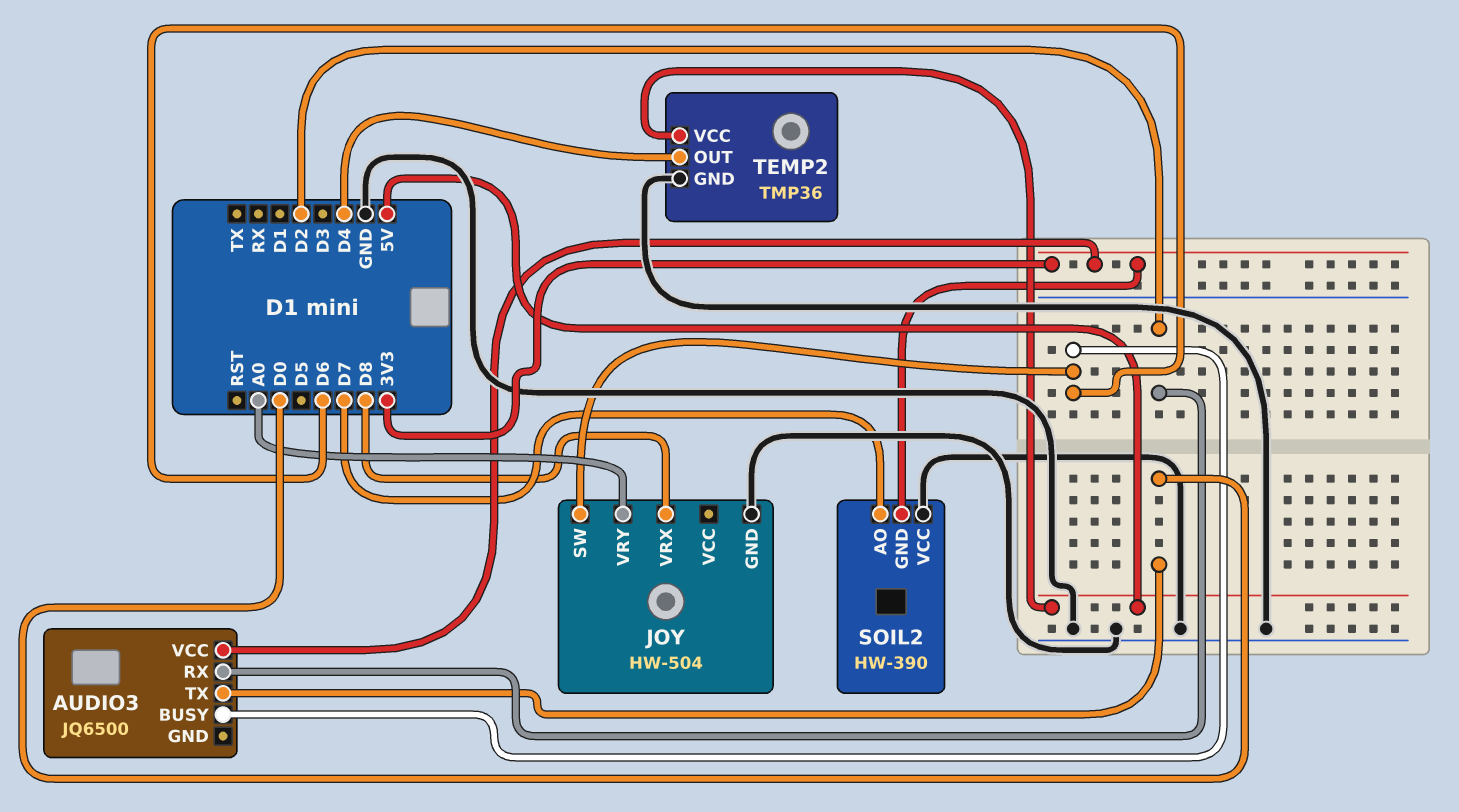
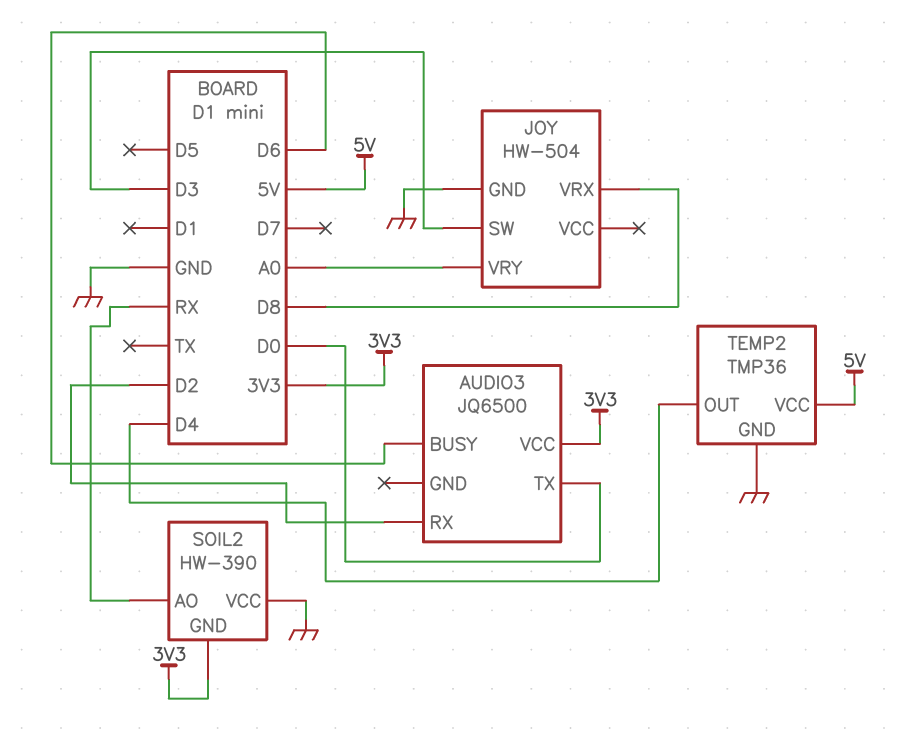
JOY pin SW: D6 -> D3
SOIL2 pin AO: D7 -> RX

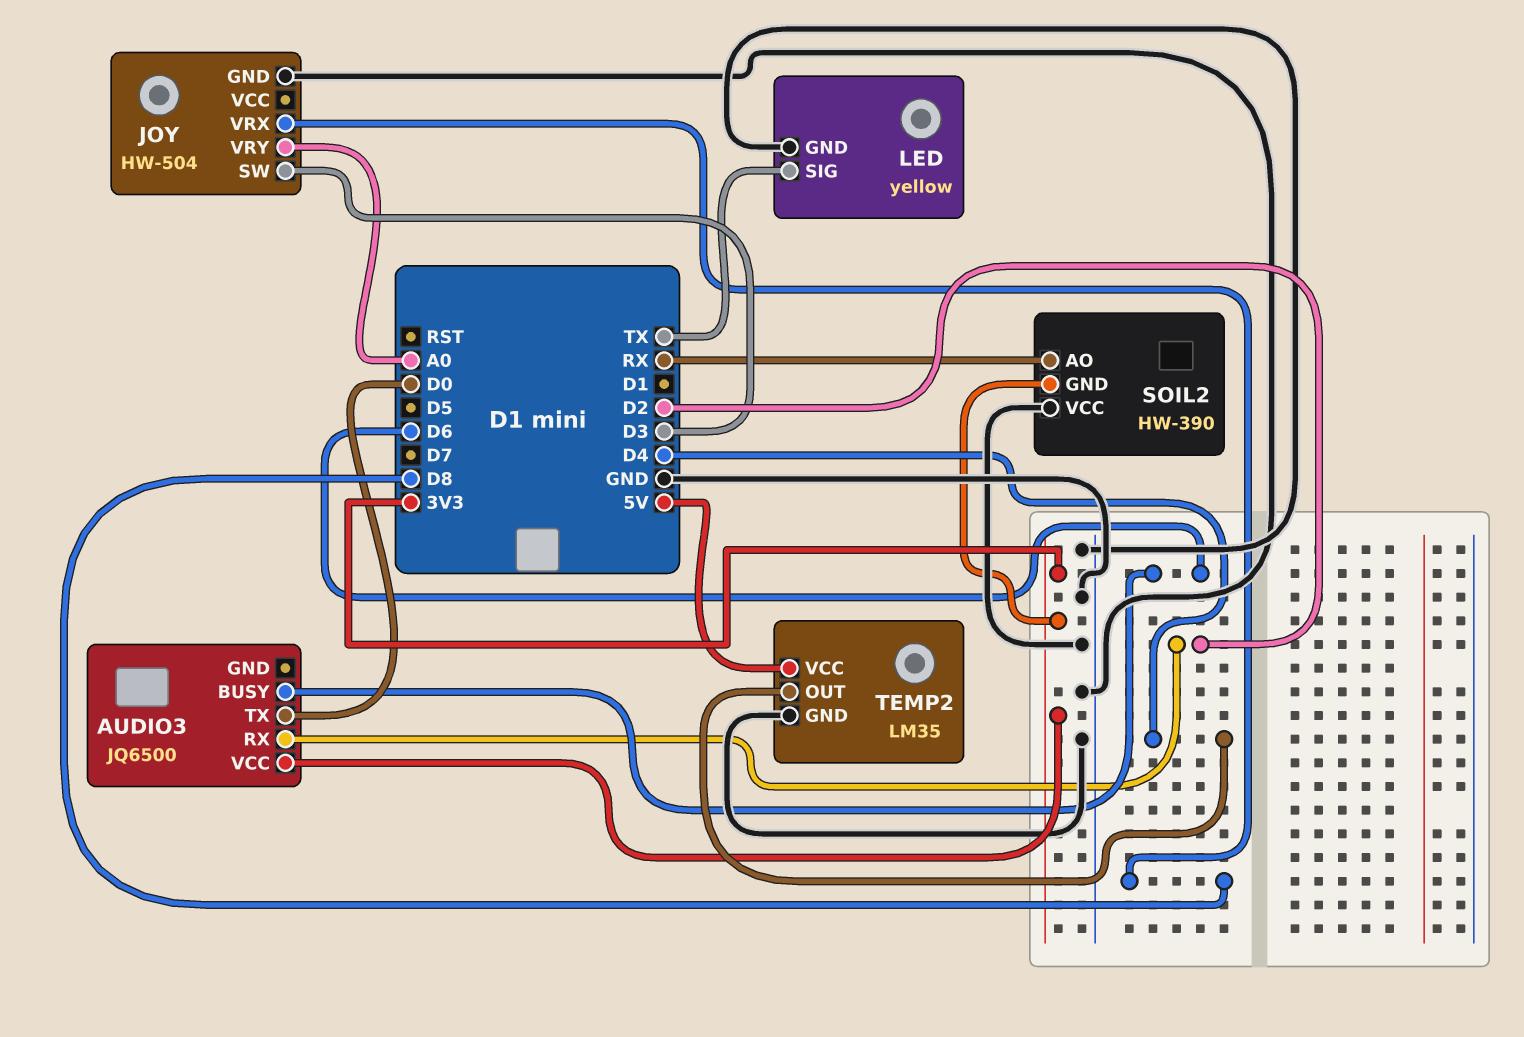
LED: none -> yellow
LED pin GND: none -> GND
LED pin SIG: none -> TX
TEMP2: TMP36 -> LM35

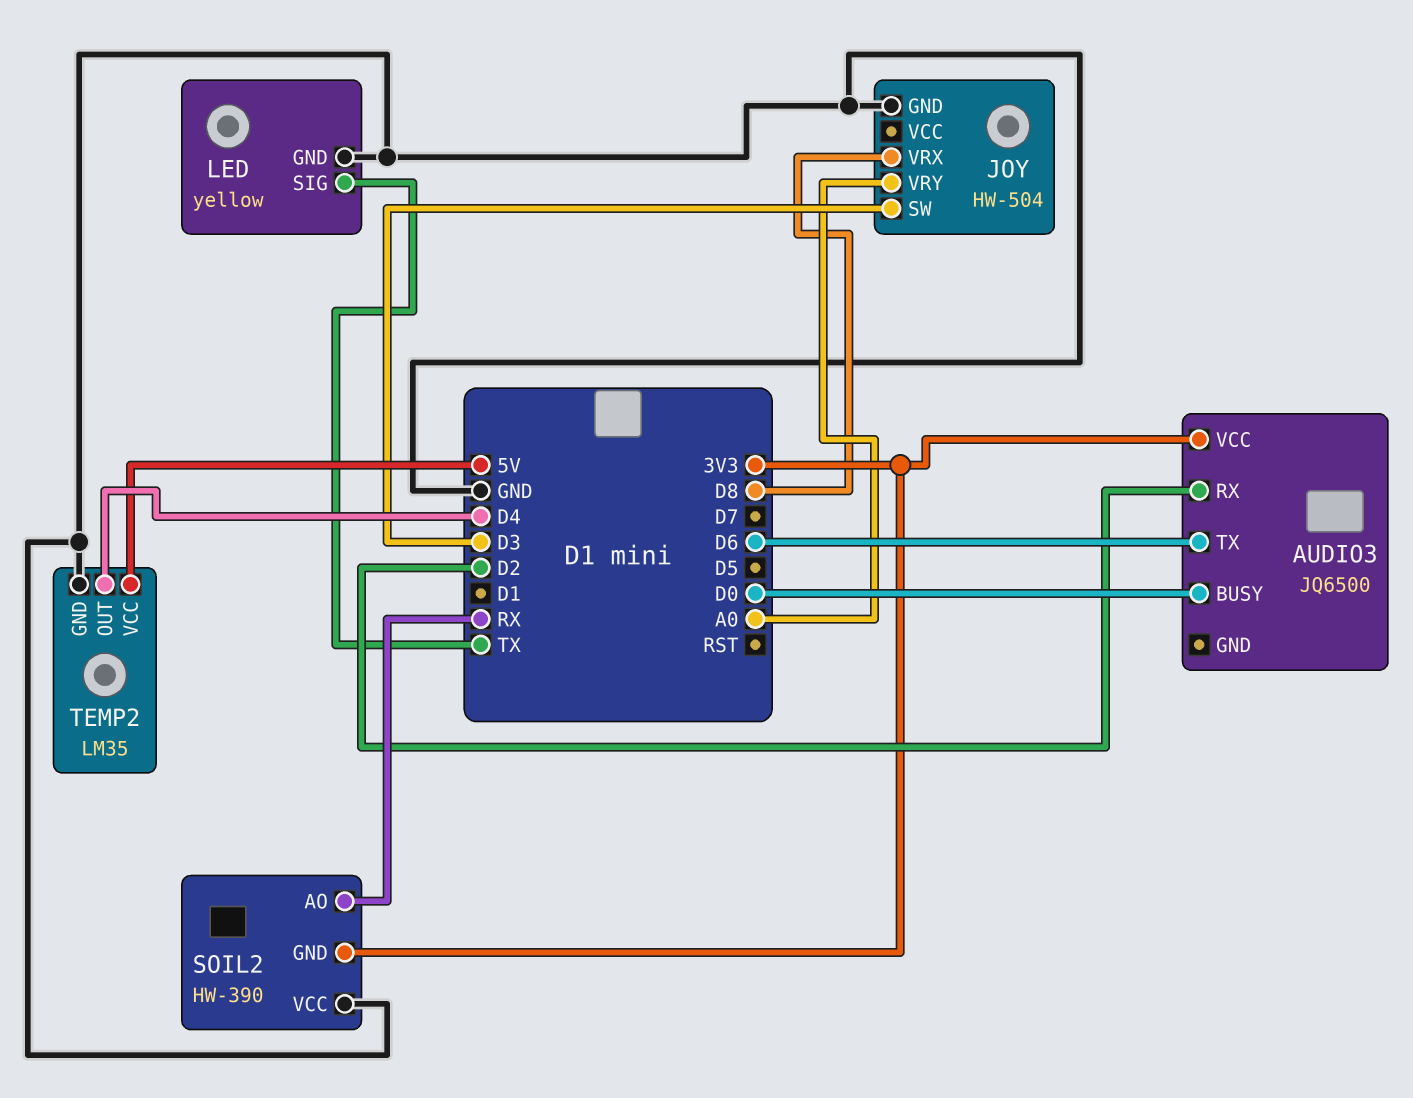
AUDIO3 pin BUSY: D6 -> D0
AUDIO3 pin TX: D0 -> D6

